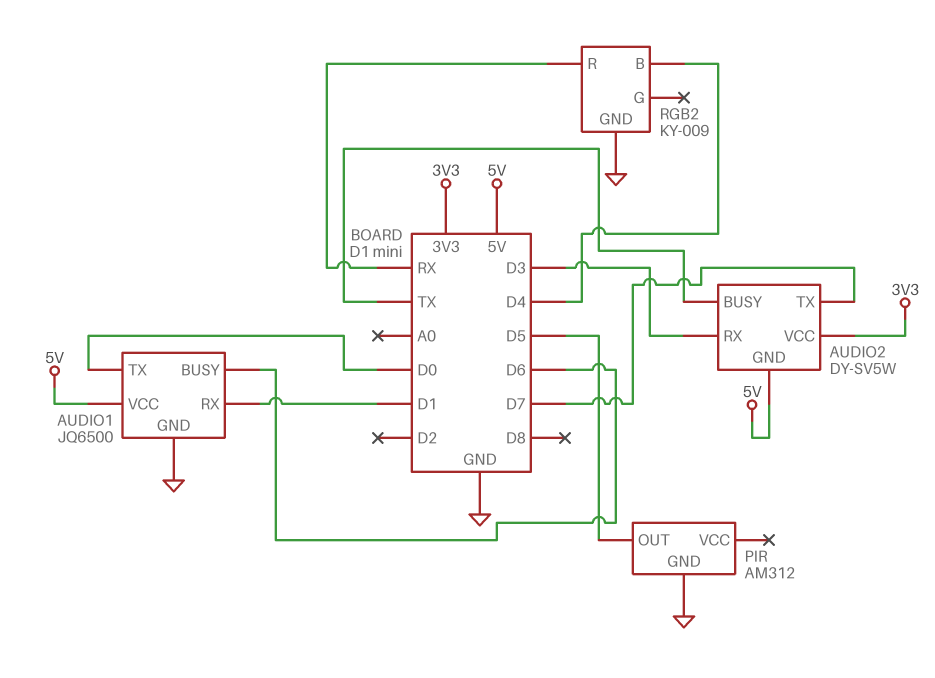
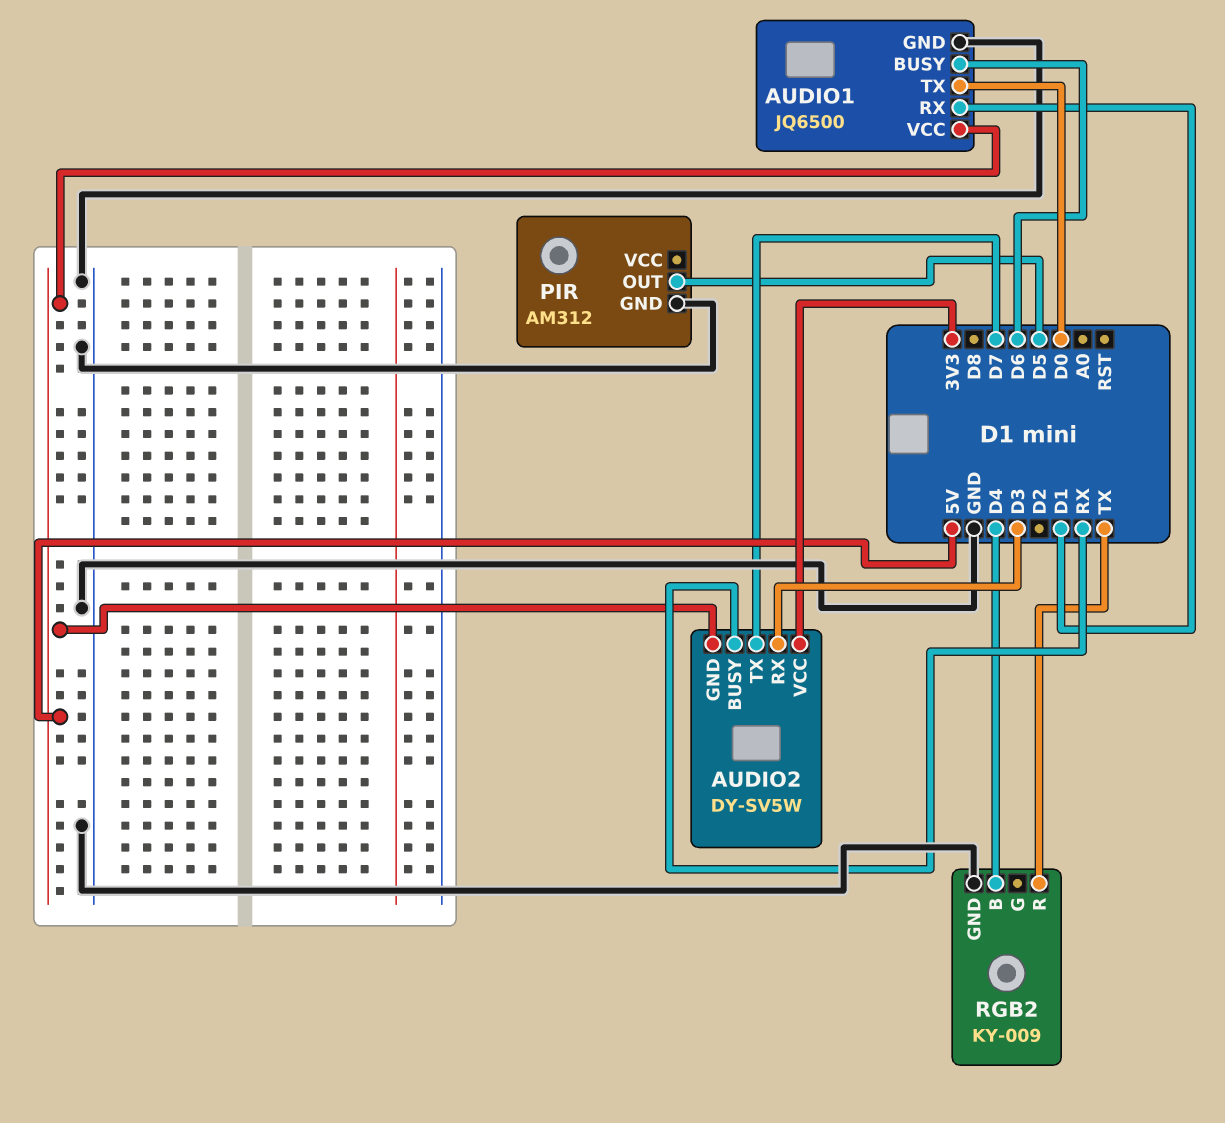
AUDIO2 pin BUSY: TX -> RX
RGB2 pin R: RX -> TX

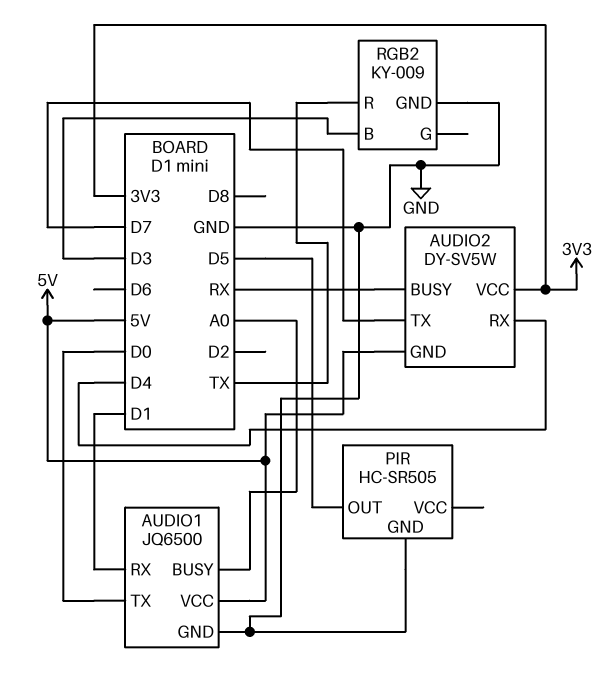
AUDIO1 pin BUSY: D6 -> A0
AUDIO2 pin RX: D3 -> D4
PIR: AM312 -> HC-SR505
RGB2 pin B: D4 -> D3

